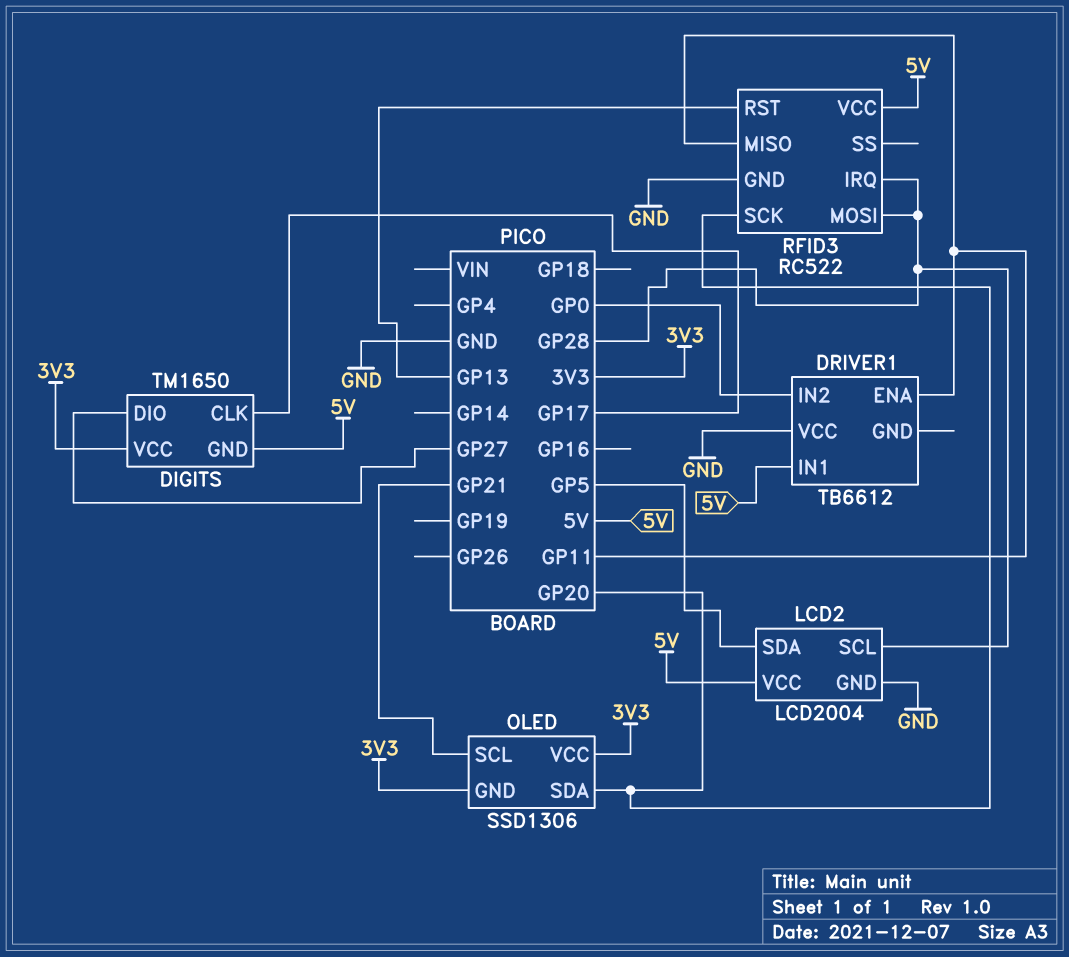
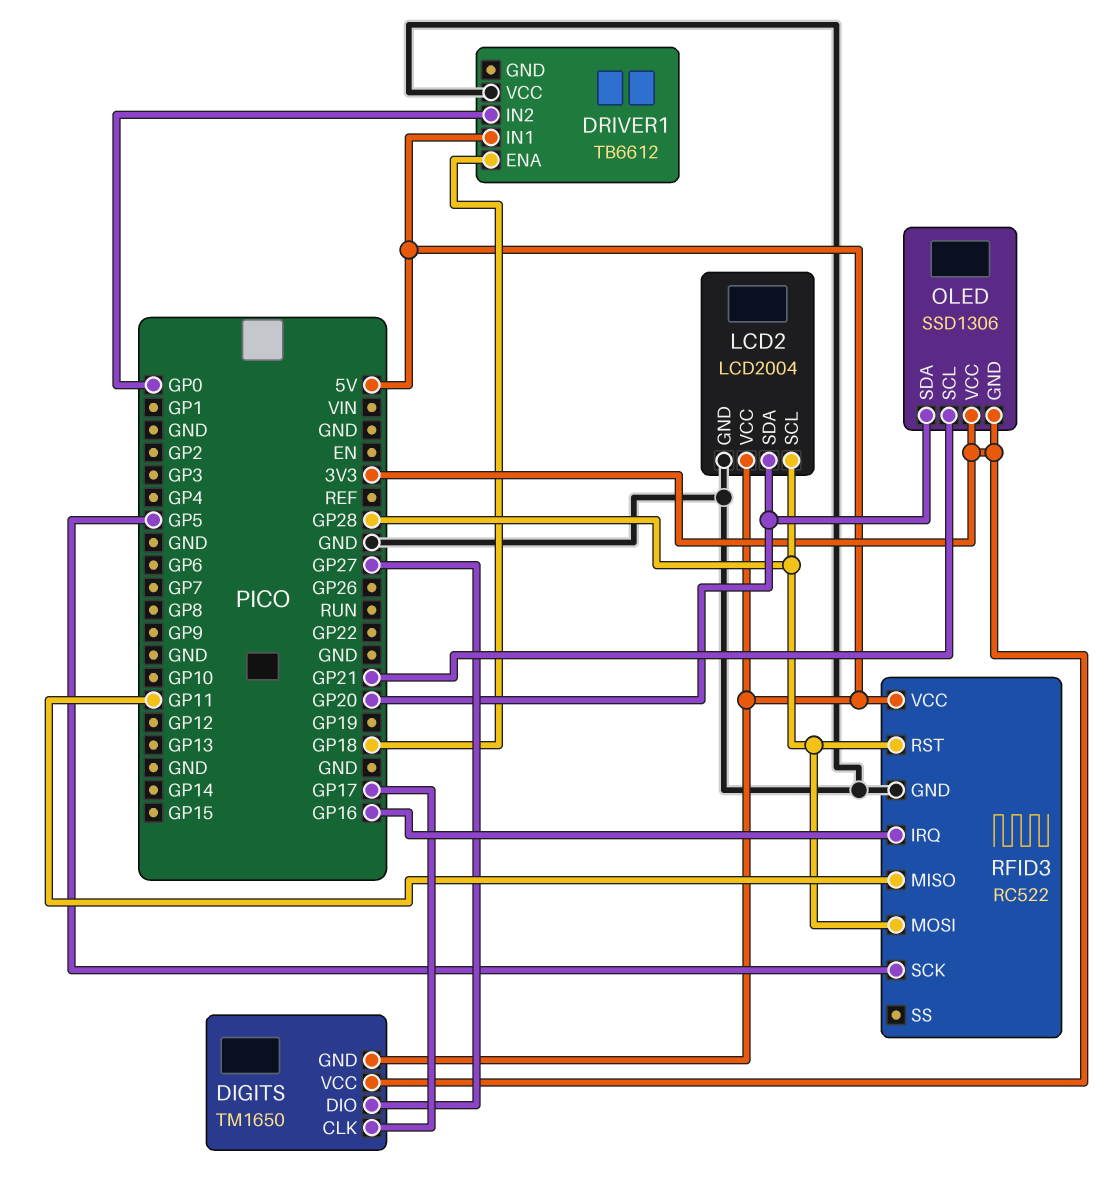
DRIVER1 pin ENA: GP11 -> GP18
LCD2 pin SDA: GP5 -> GP20
RFID3 pin IRQ: GP28 -> GP16
RFID3 pin RST: GP13 -> GP28
RFID3 pin SCK: GP20 -> GP5

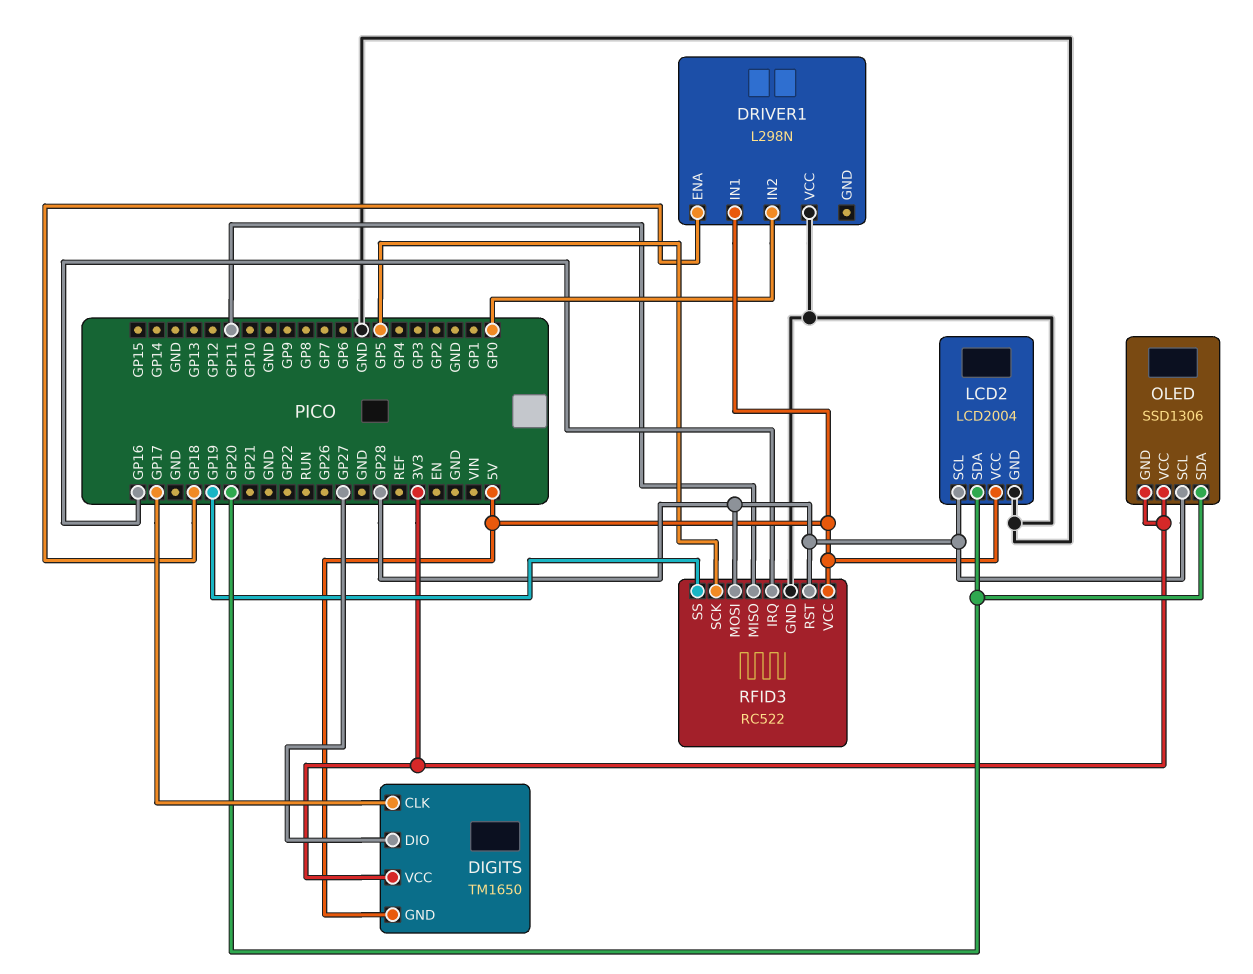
DRIVER1: TB6612 -> L298N
OLED pin SCL: GP21 -> GP28
RFID3 pin SS: none -> GP19

